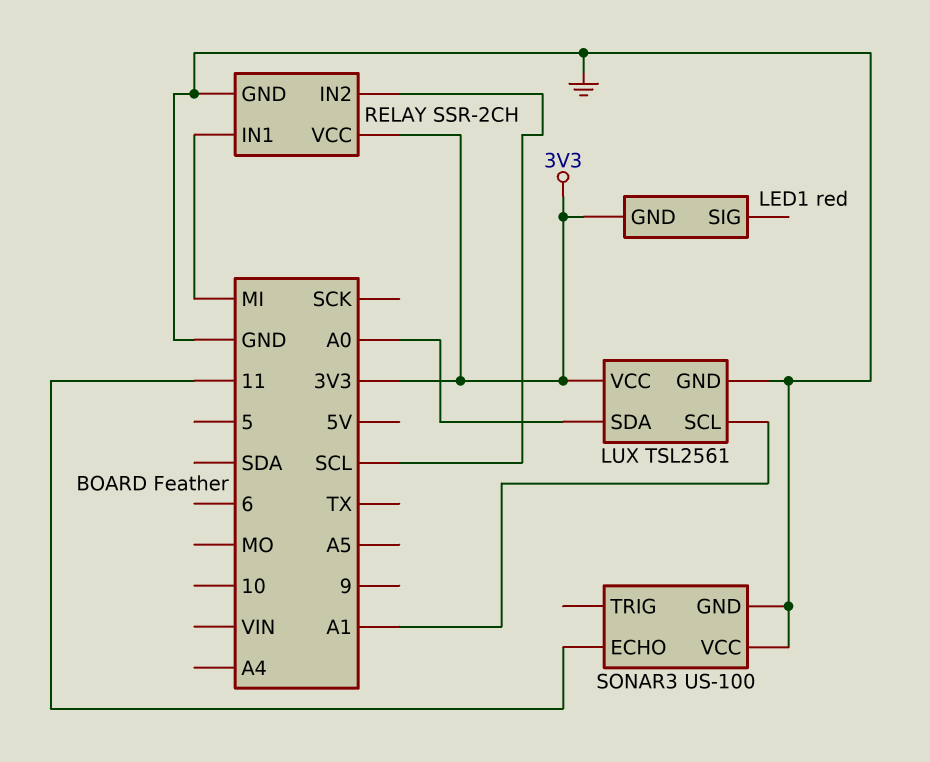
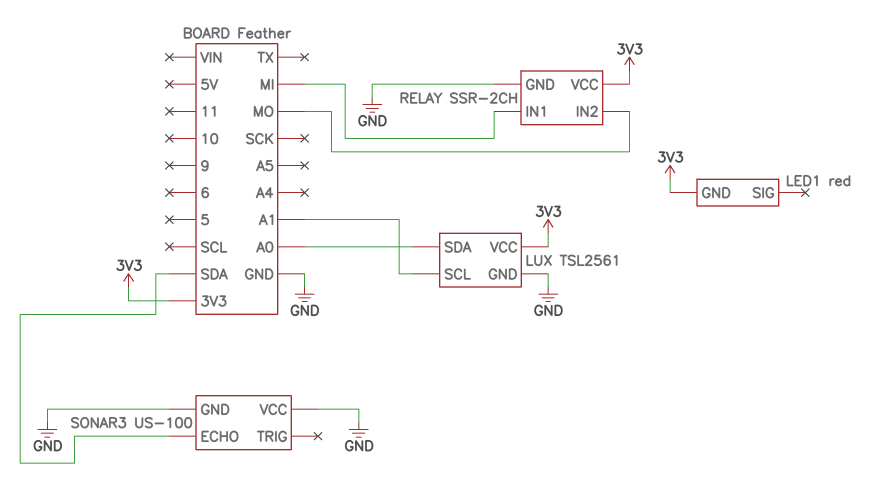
RELAY pin IN2: SCL -> MO
SONAR3 pin ECHO: 11 -> SDA

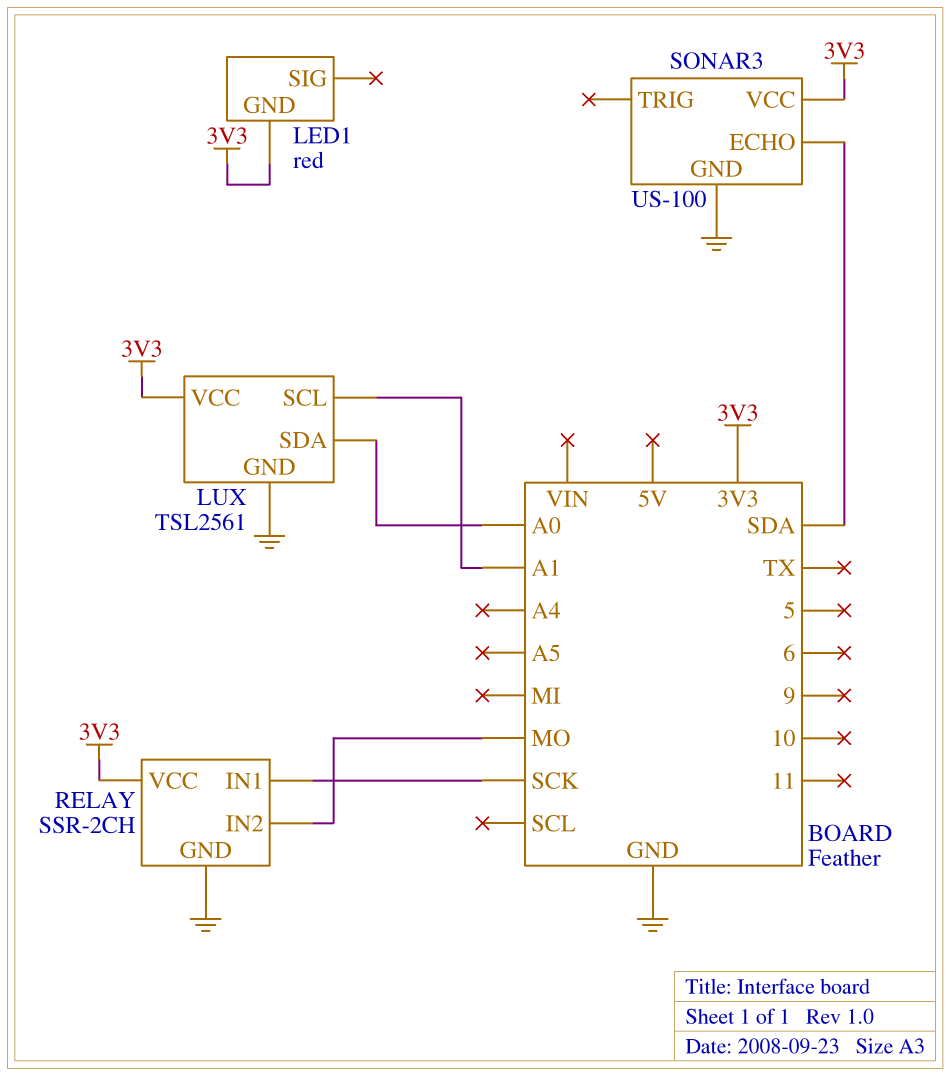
RELAY pin IN1: MI -> SCK
SONAR3 pin VCC: GND -> 3V3

